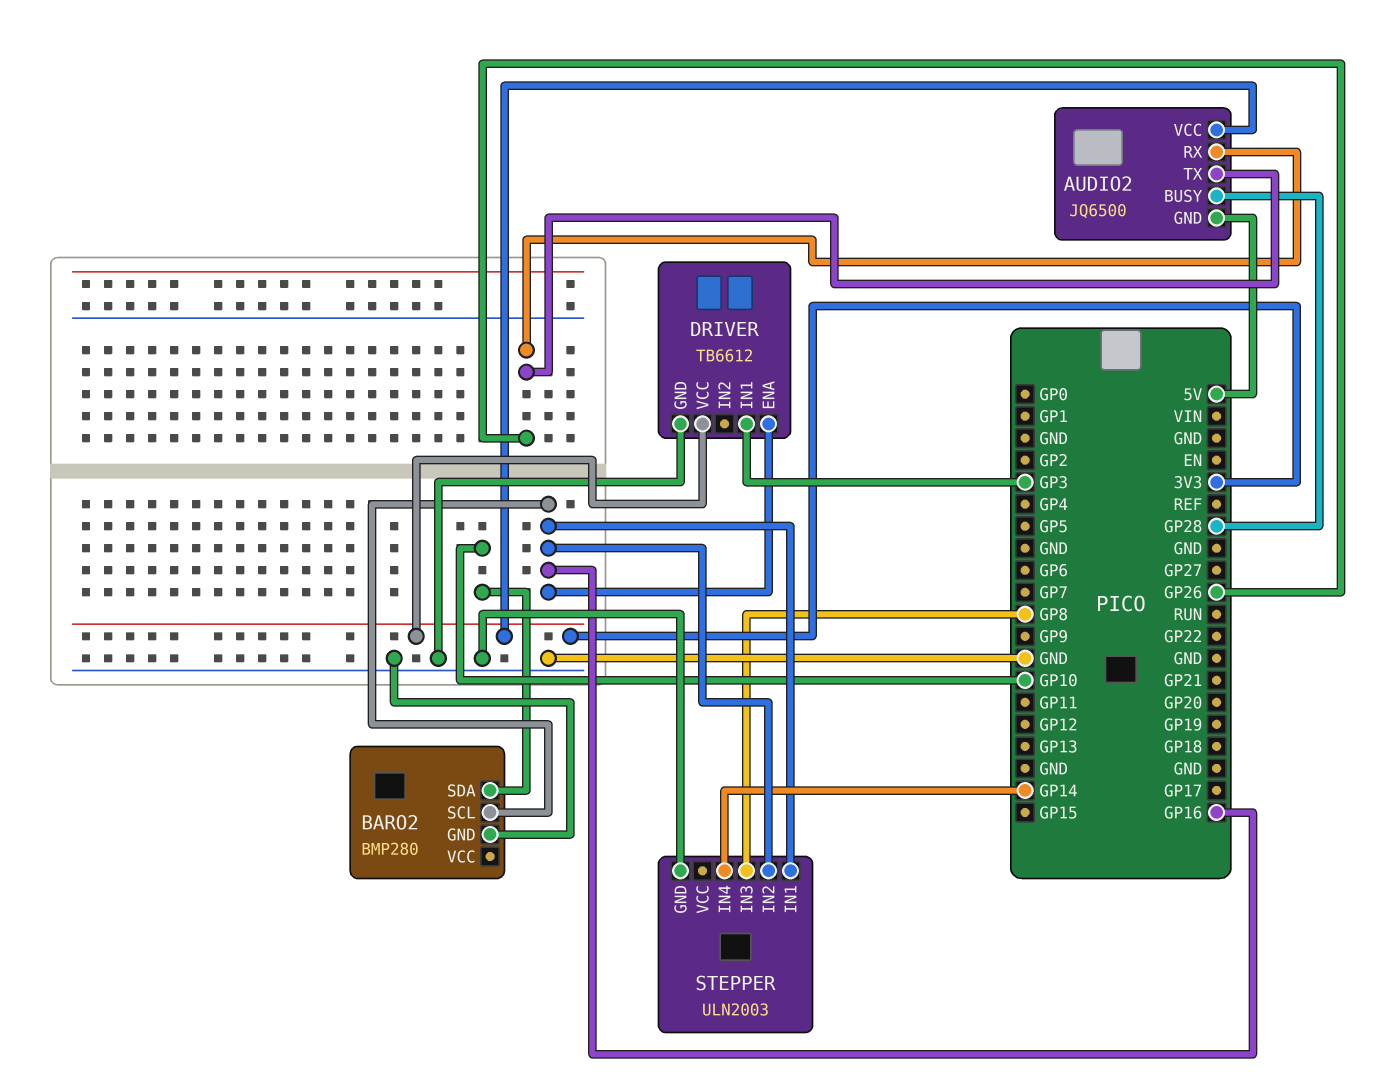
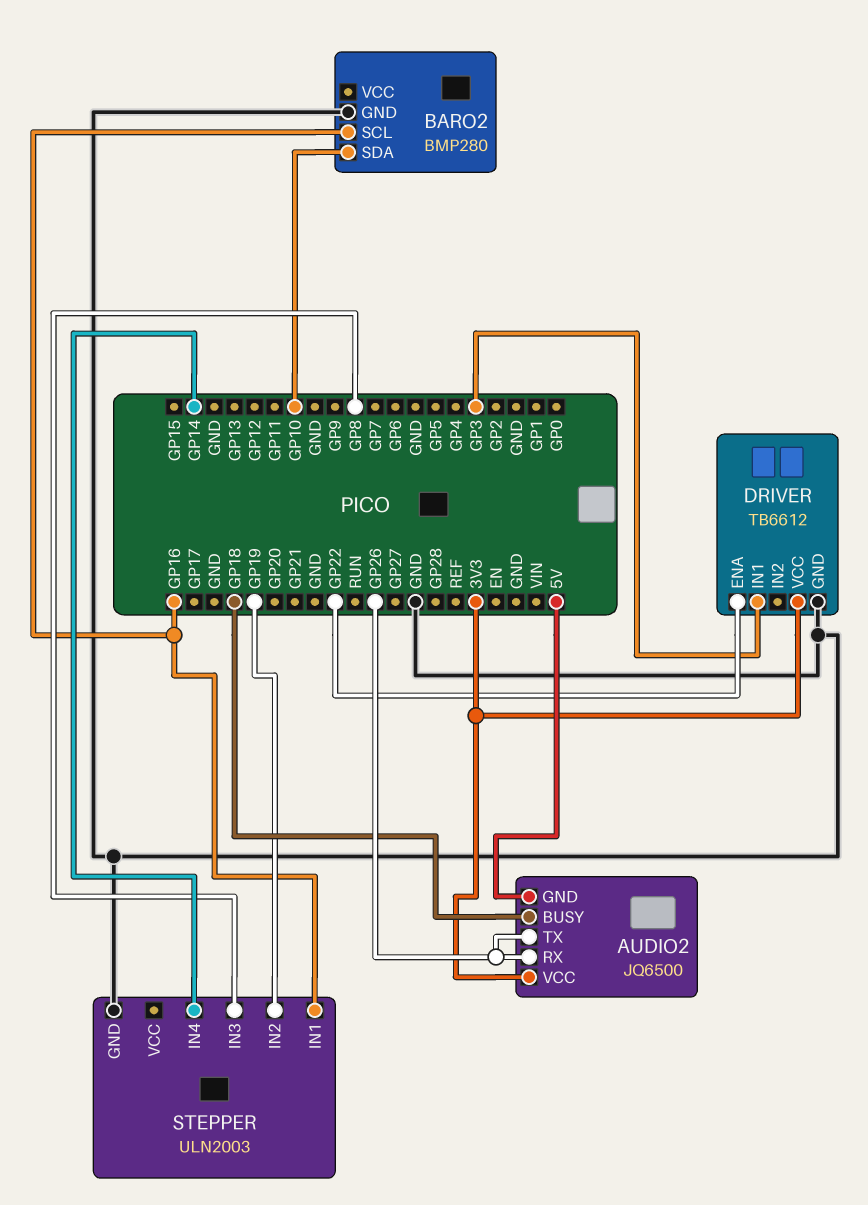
AUDIO2 pin BUSY: GP28 -> GP18
DRIVER pin ENA: GP16 -> GP22
STEPPER pin IN2: GP16 -> GP19

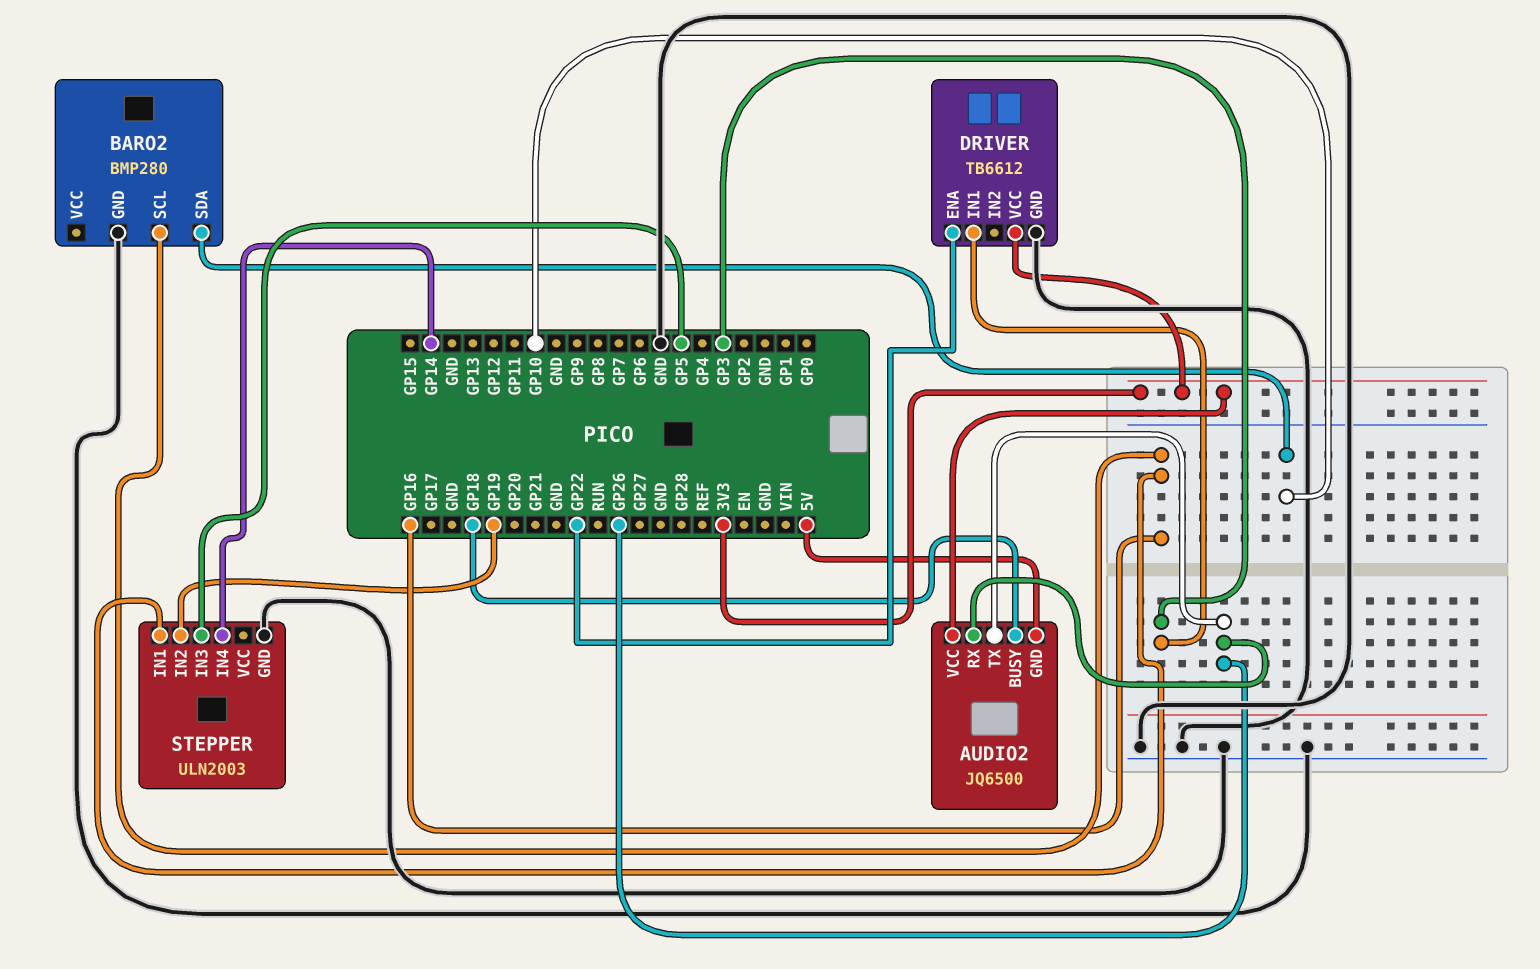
STEPPER pin IN3: GP8 -> GP5

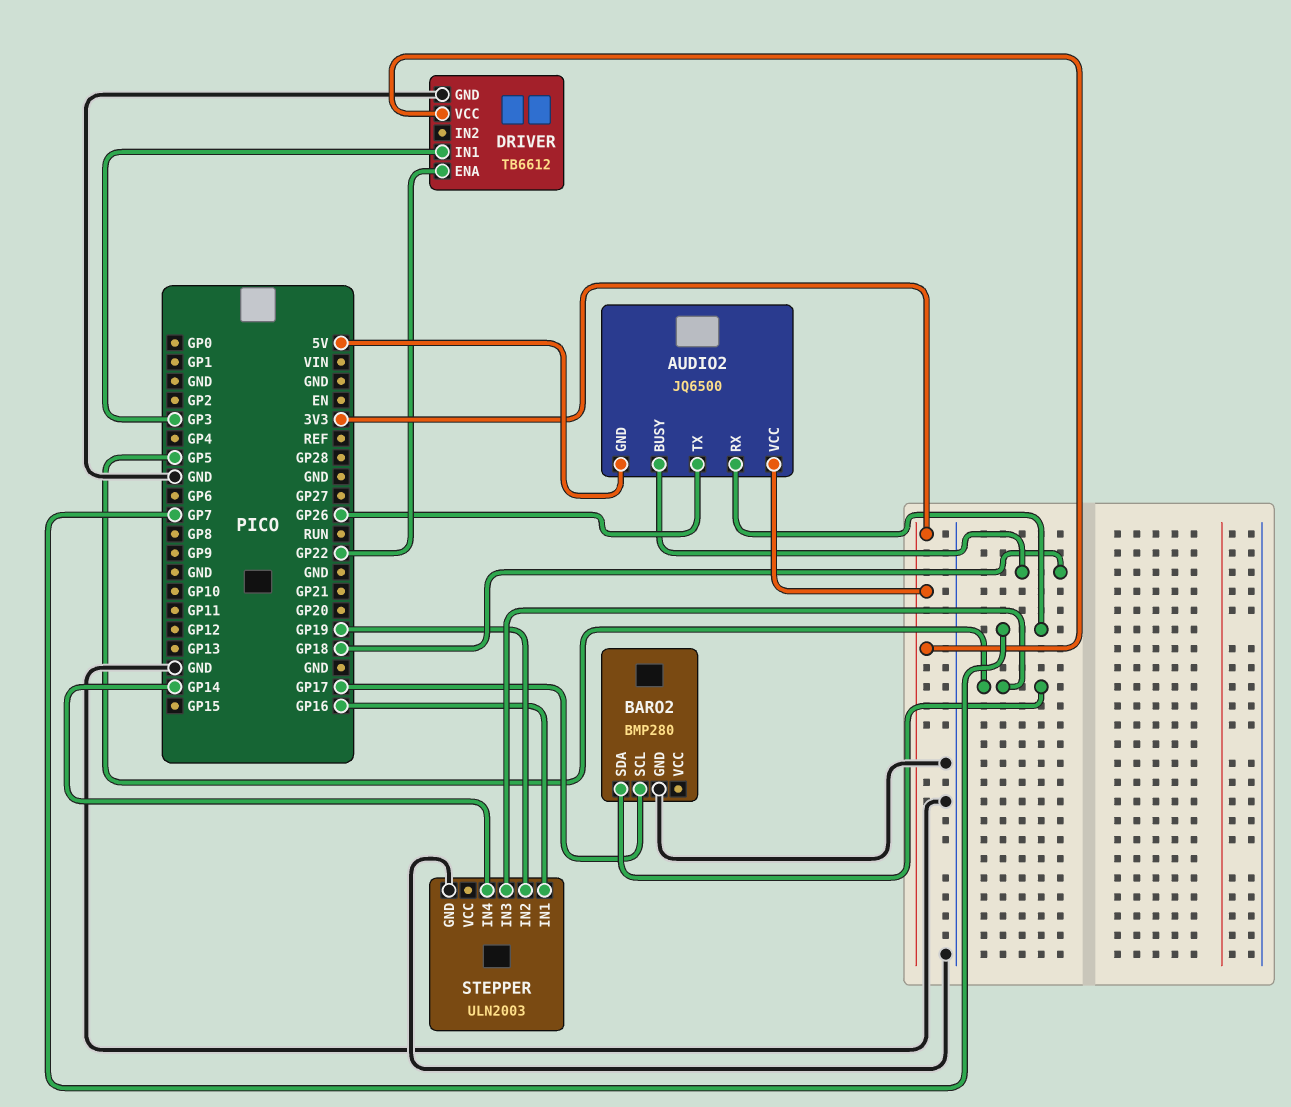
AUDIO2 pin RX: GP26 -> GP7
BARO2 pin SCL: GP16 -> GP17
BARO2 pin SDA: GP10 -> GP5

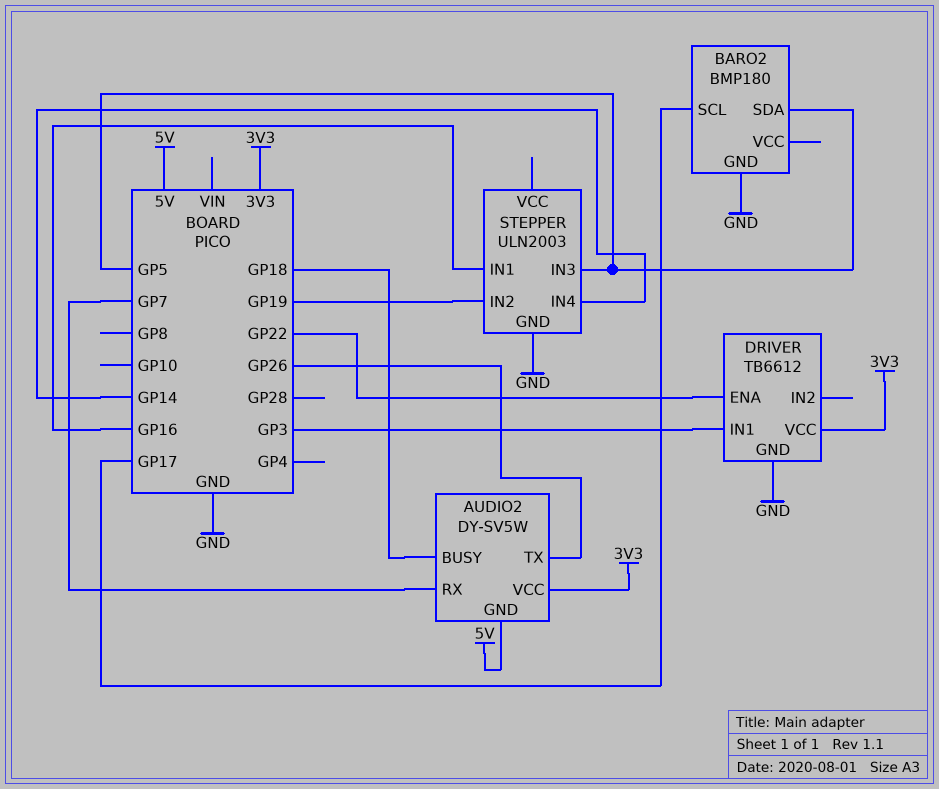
AUDIO2: JQ6500 -> DY-SV5W
BARO2: BMP280 -> BMP180

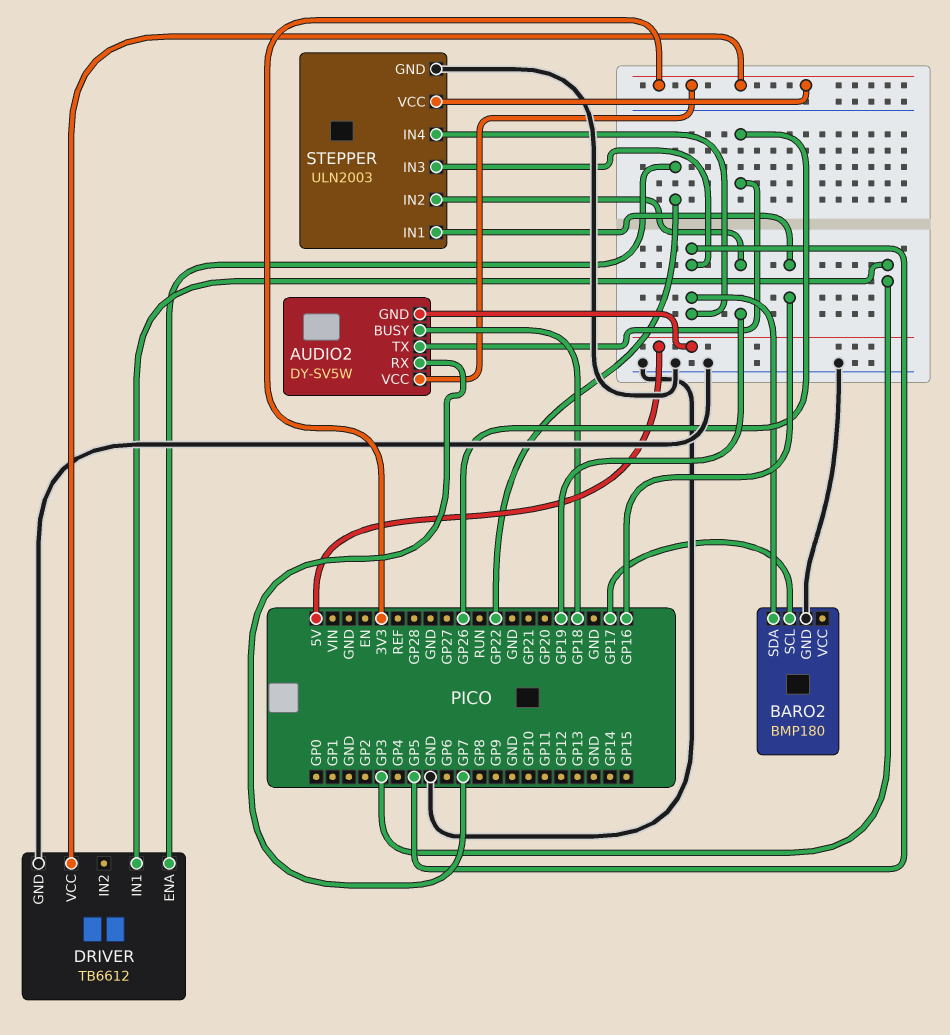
STEPPER pin IN4: GP14 -> GP5
STEPPER pin VCC: none -> 3V3

